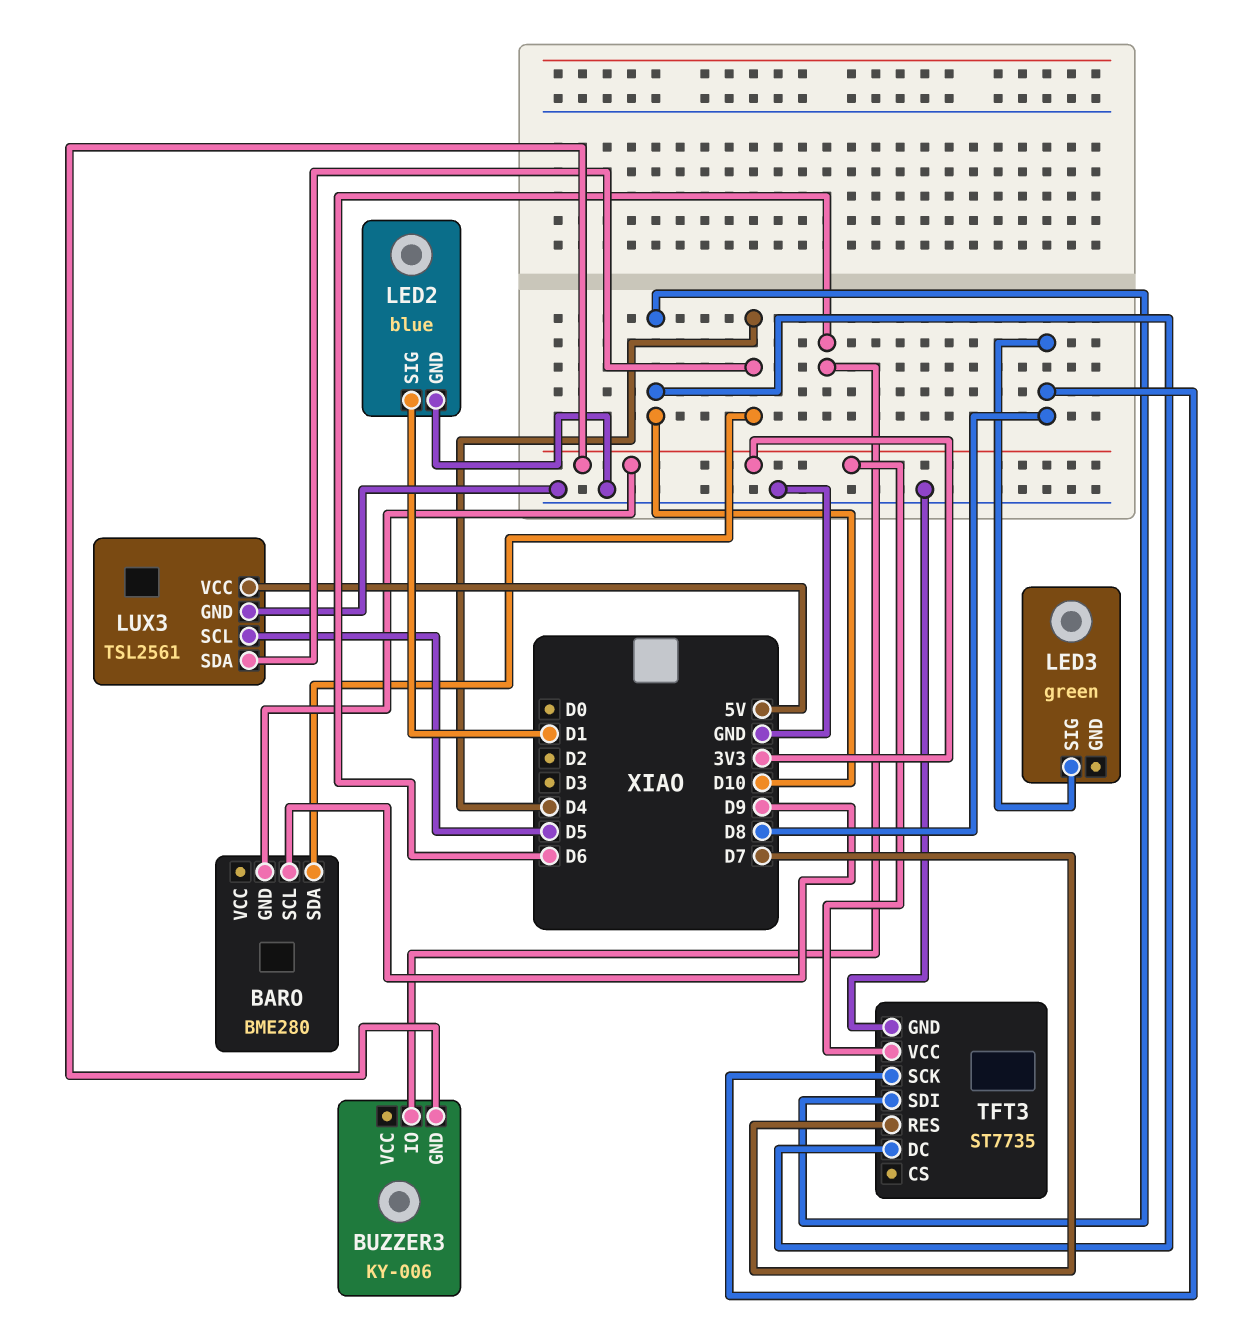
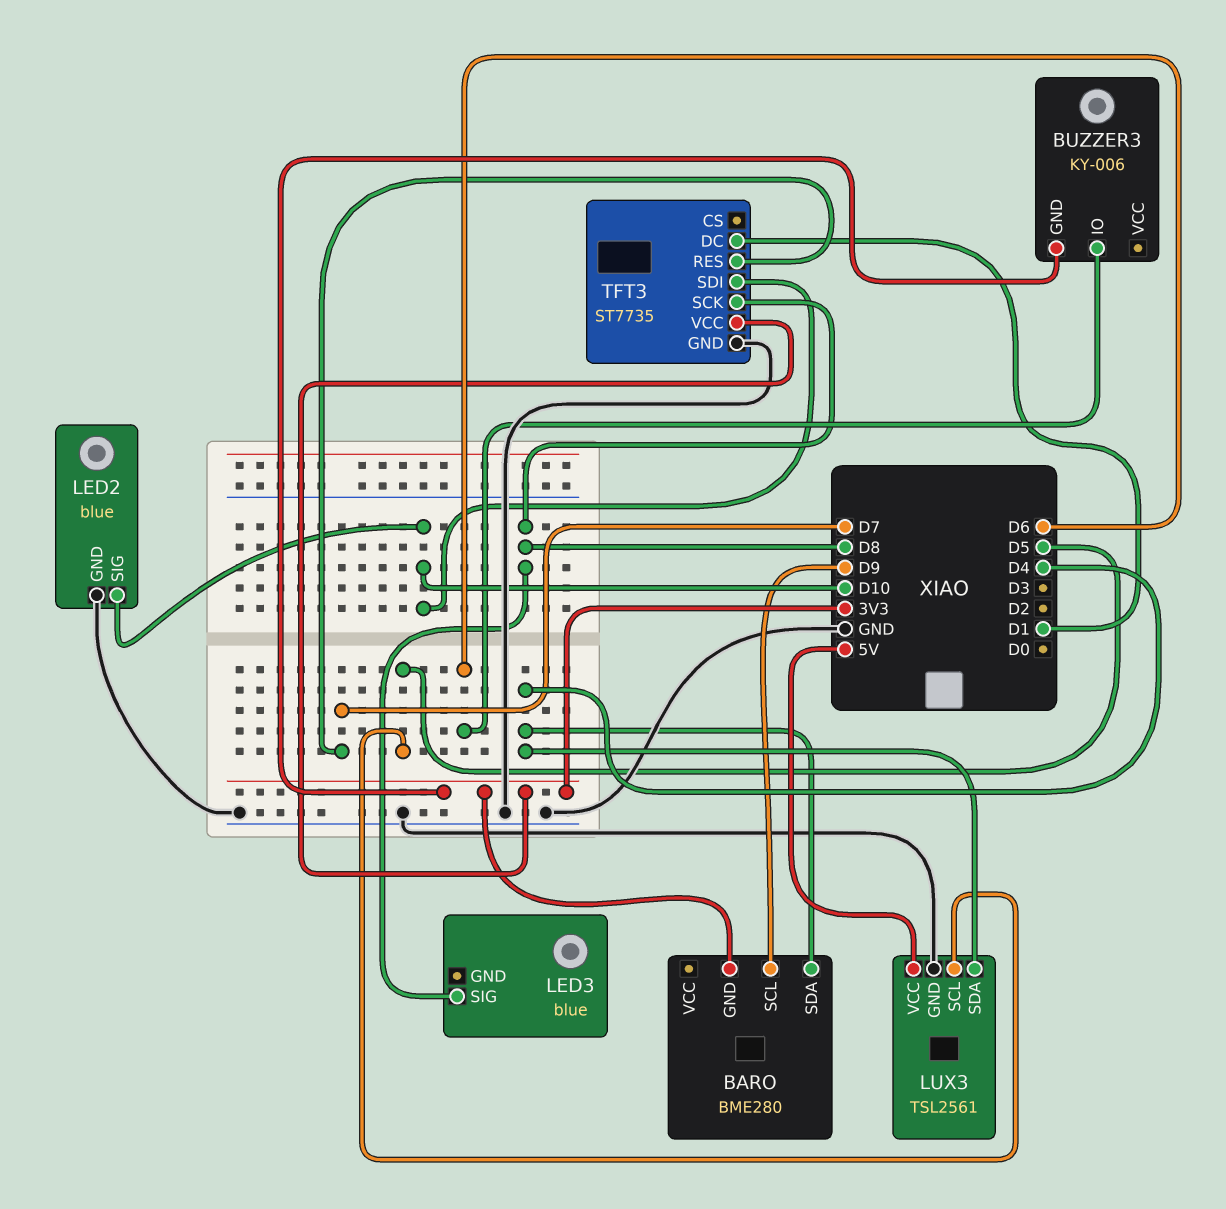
LED2 pin SIG: D1 -> D10
LED3: green -> blue
TFT3 pin DC: D10 -> D1

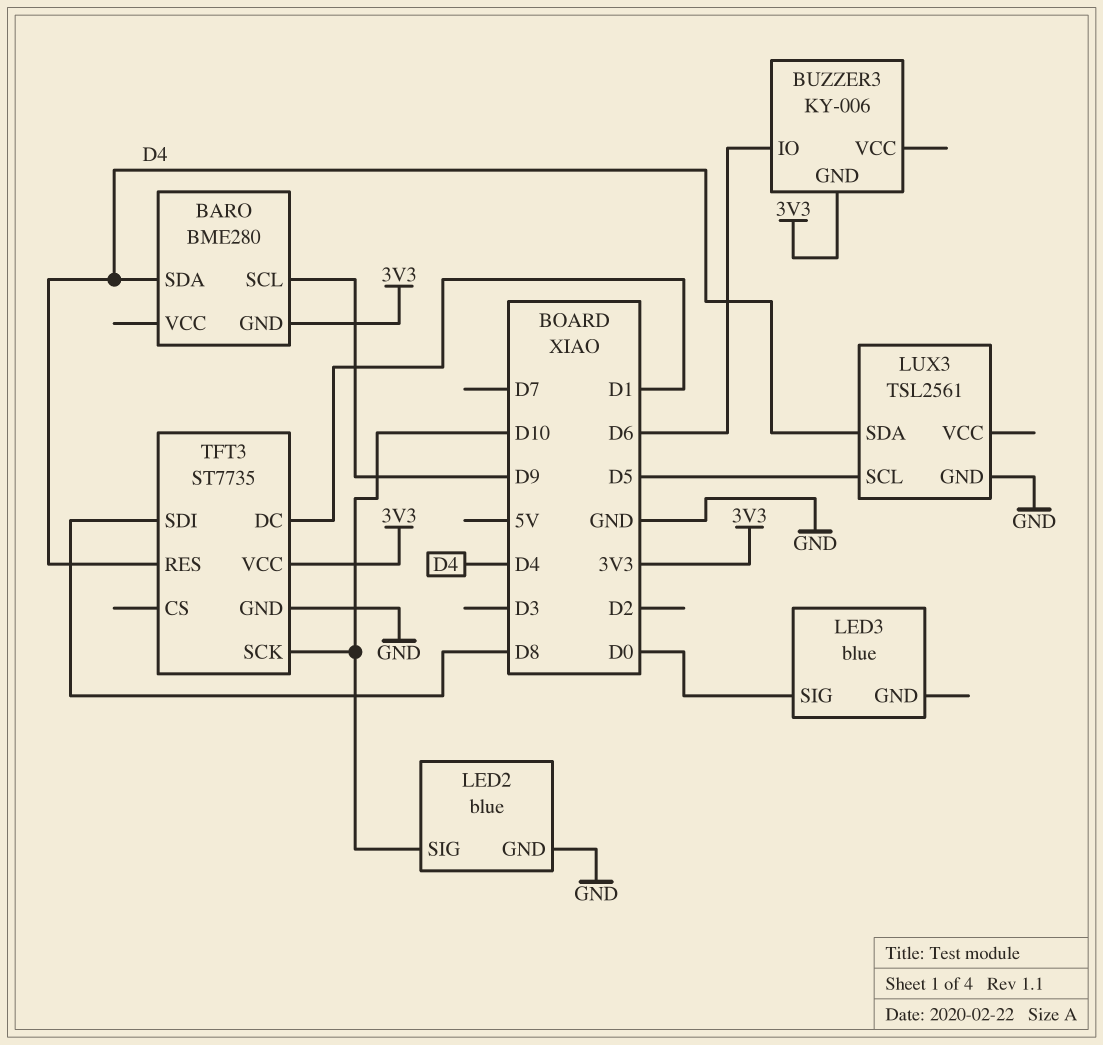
LED3 pin SIG: D8 -> D0
LUX3 pin VCC: 5V -> none
TFT3 pin RES: D7 -> D4
TFT3 pin SCK: D8 -> D10
TFT3 pin SDI: D10 -> D8

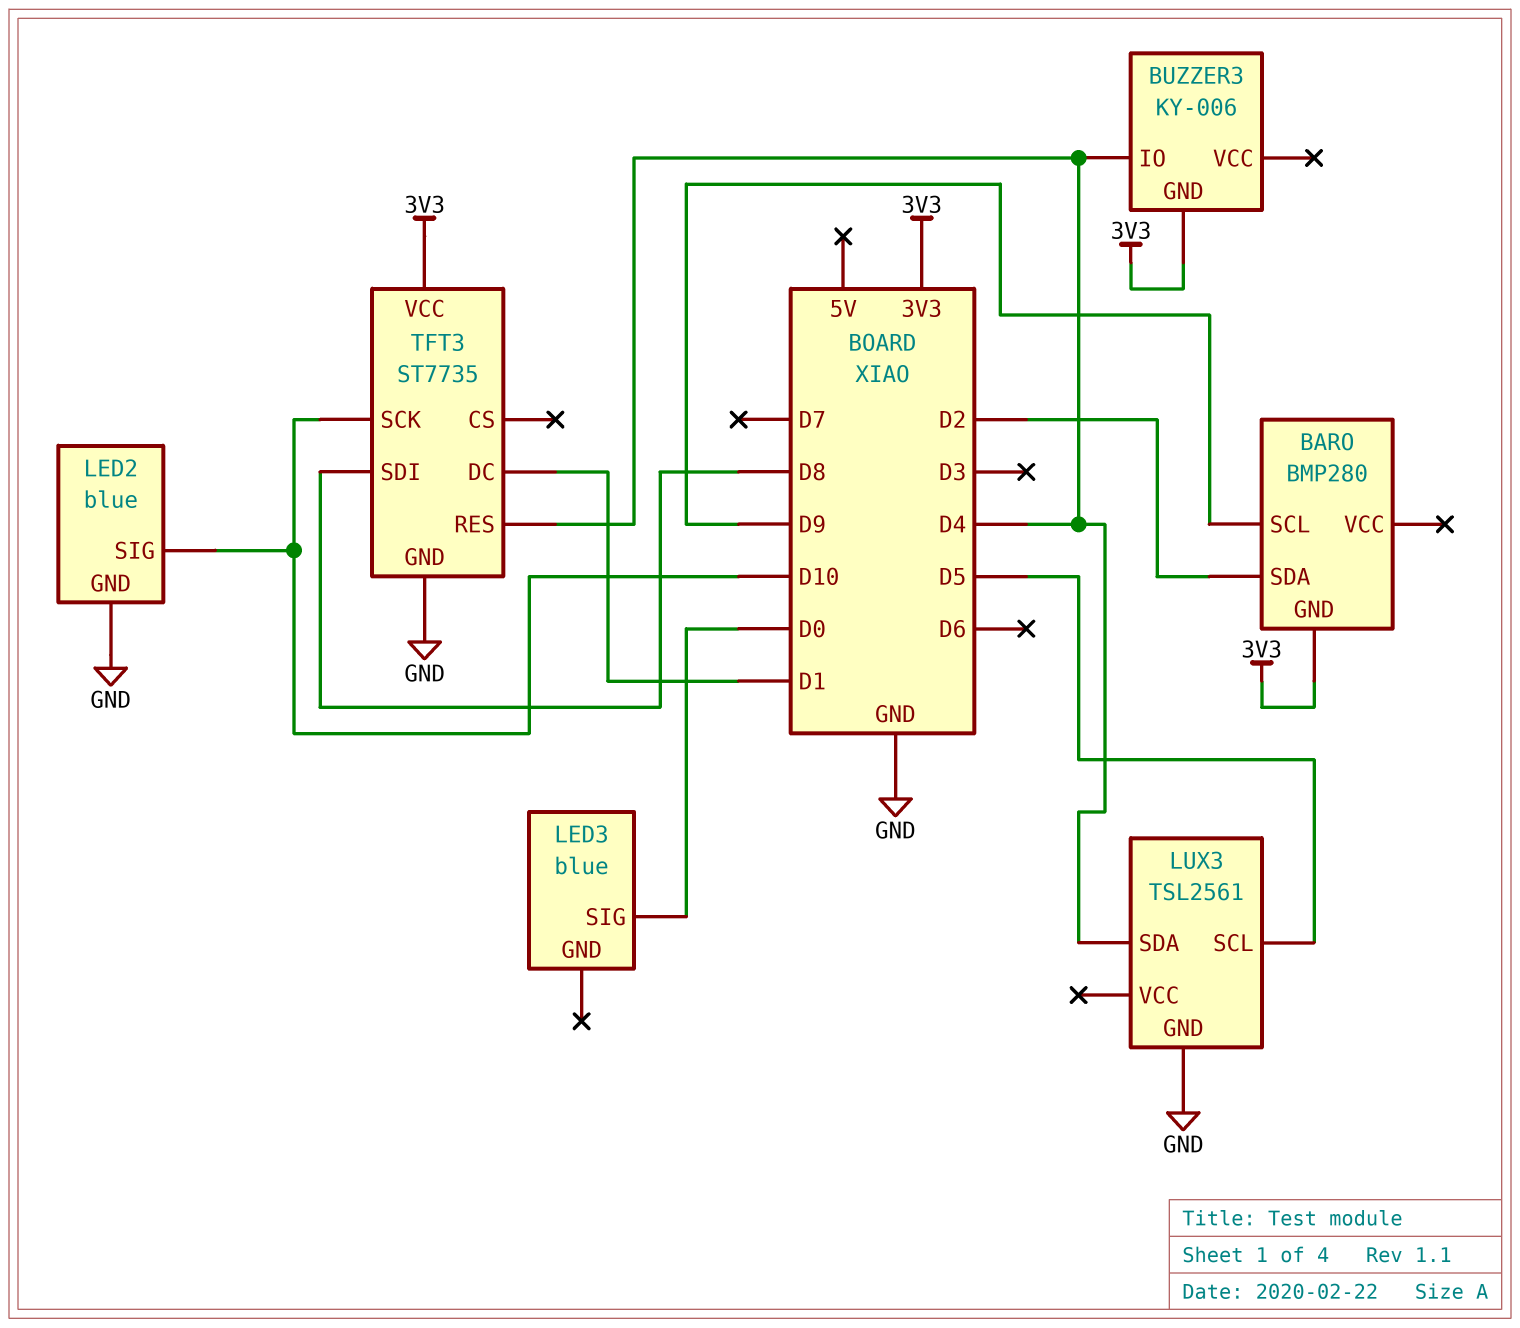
BARO: BME280 -> BMP280
BARO pin SDA: D4 -> D2
BUZZER3 pin IO: D6 -> D4

